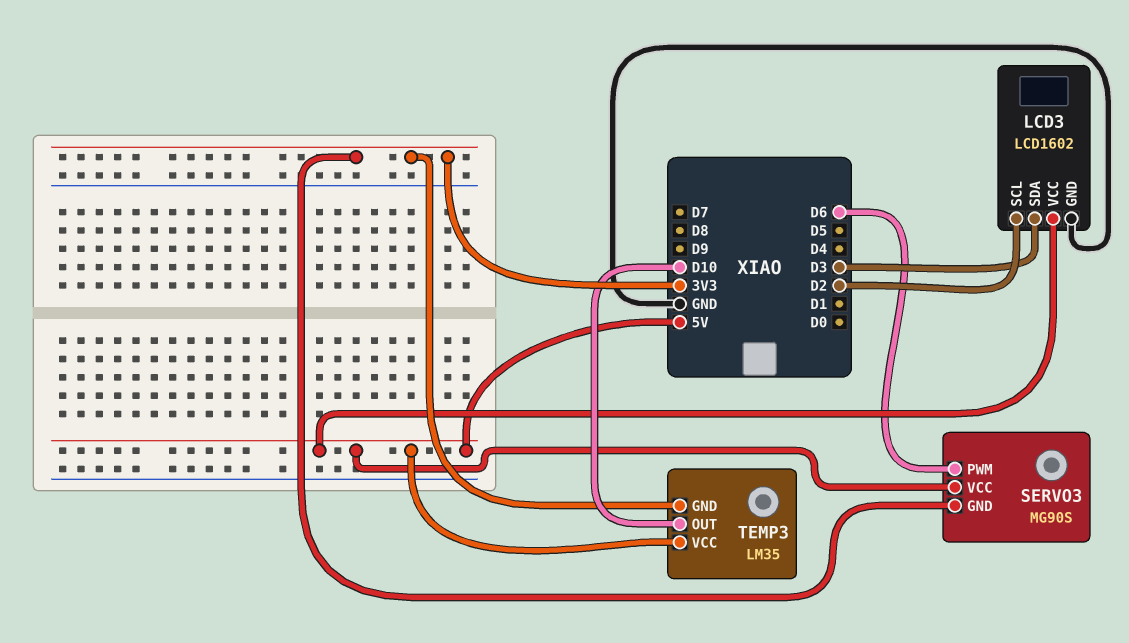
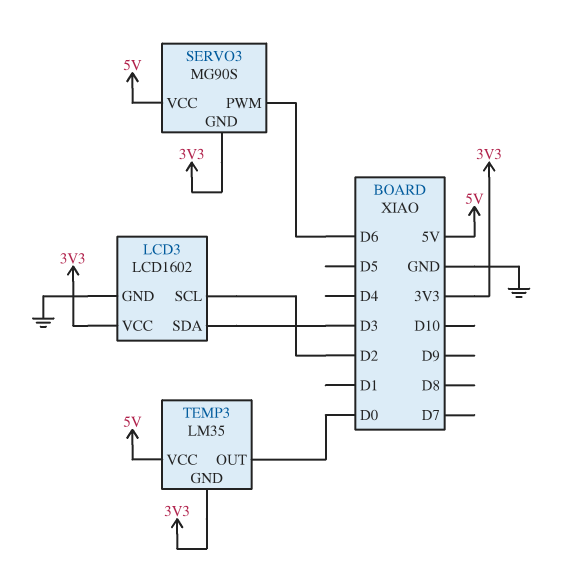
LCD3 pin VCC: 5V -> 3V3
TEMP3 pin OUT: D10 -> D0

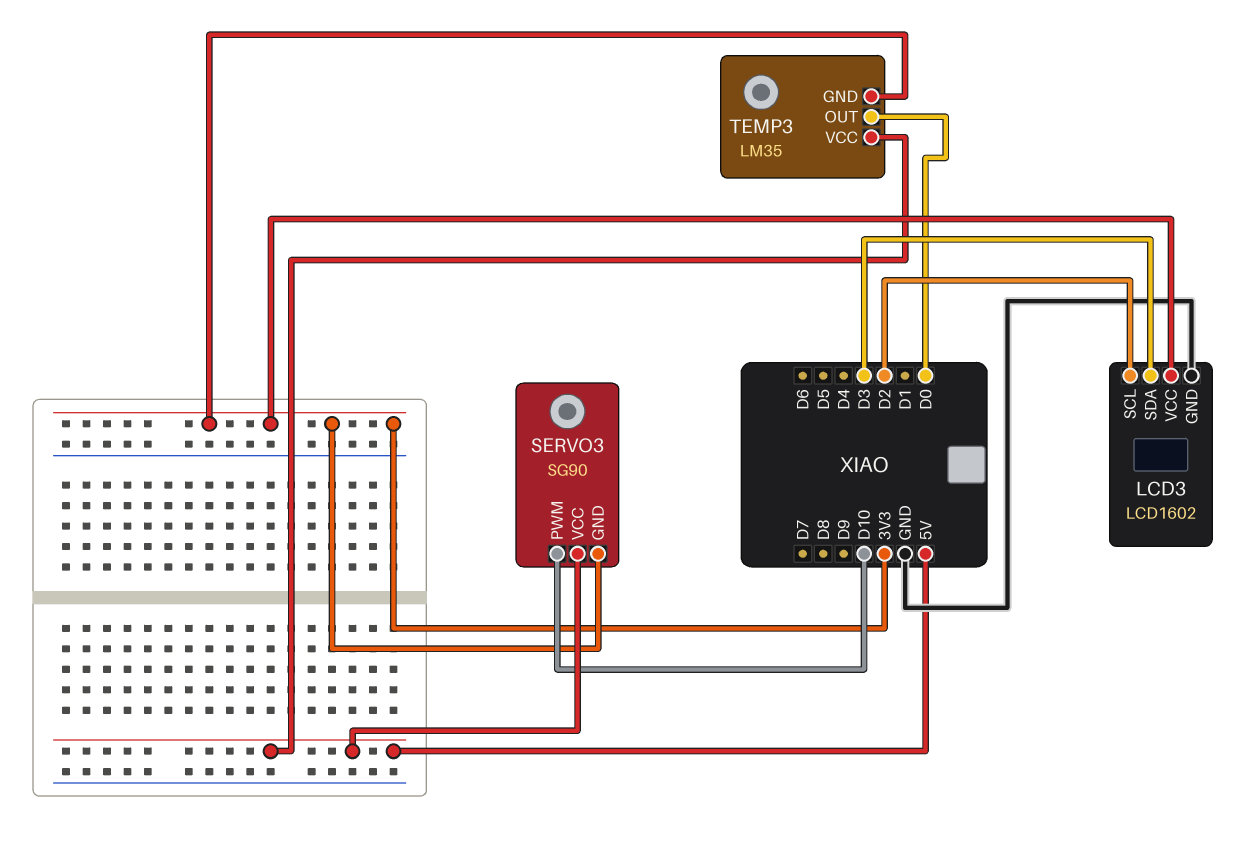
SERVO3: MG90S -> SG90
SERVO3 pin PWM: D6 -> D10

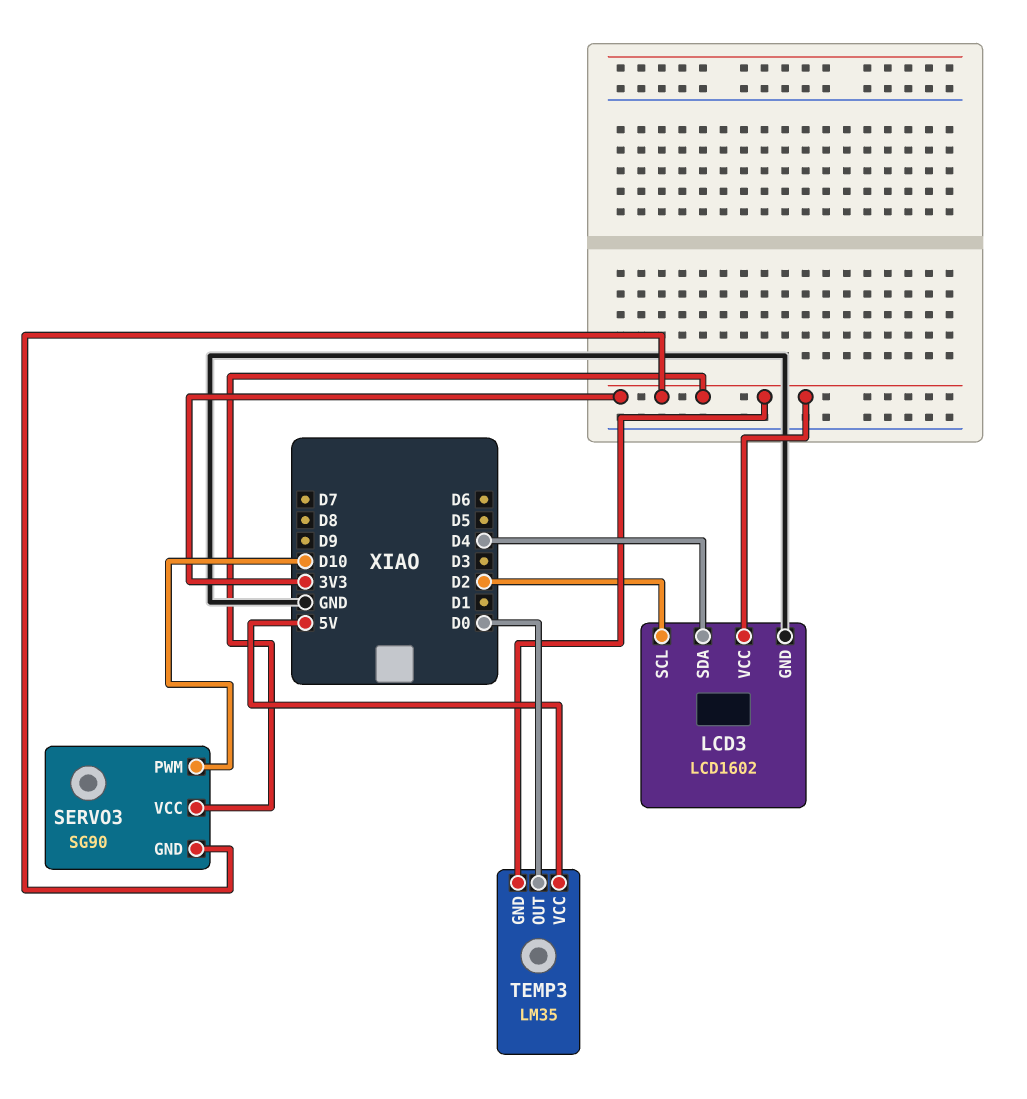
LCD3 pin SDA: D3 -> D4
SERVO3 pin VCC: 5V -> 3V3

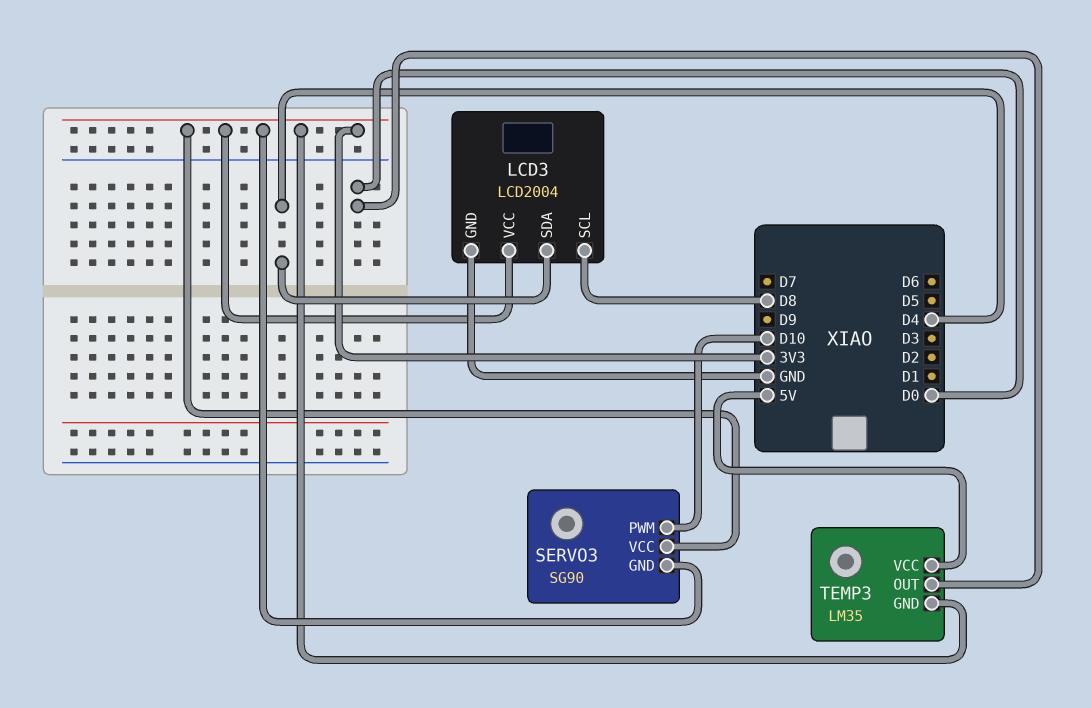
LCD3: LCD1602 -> LCD2004
LCD3 pin SCL: D2 -> D8

